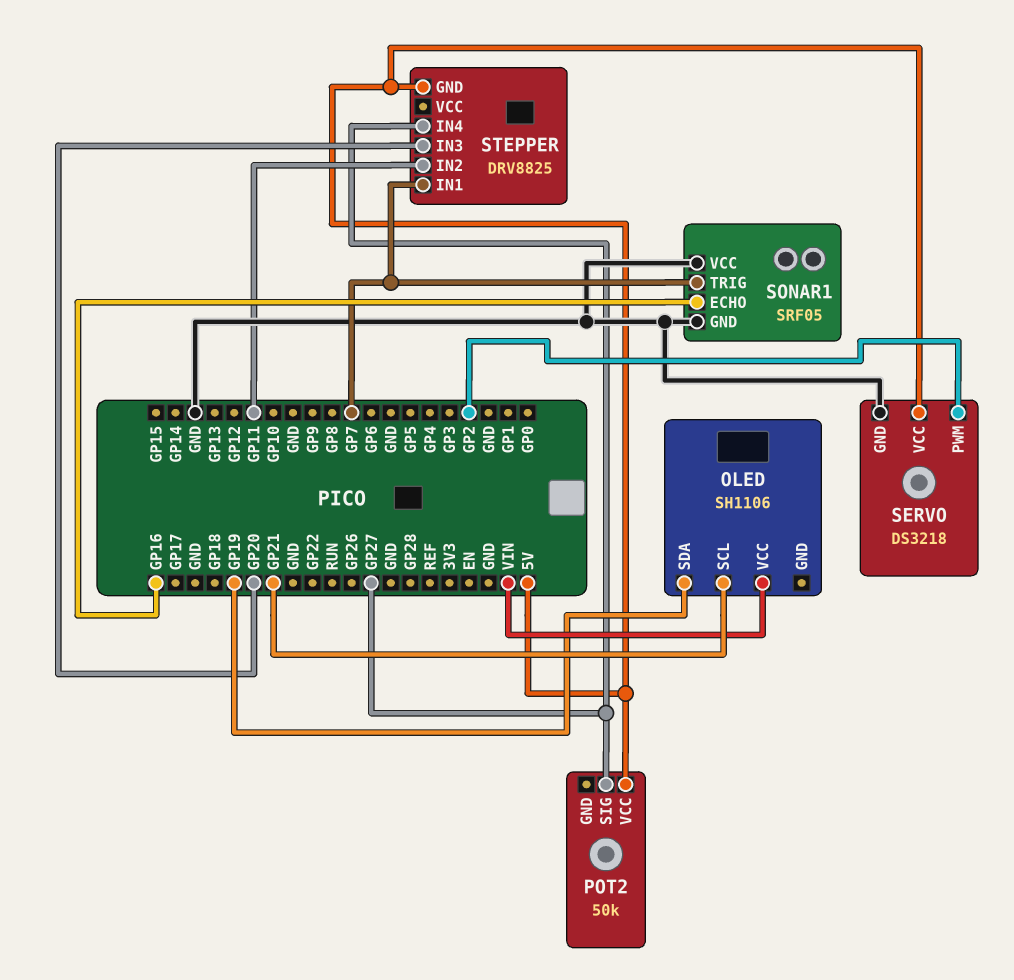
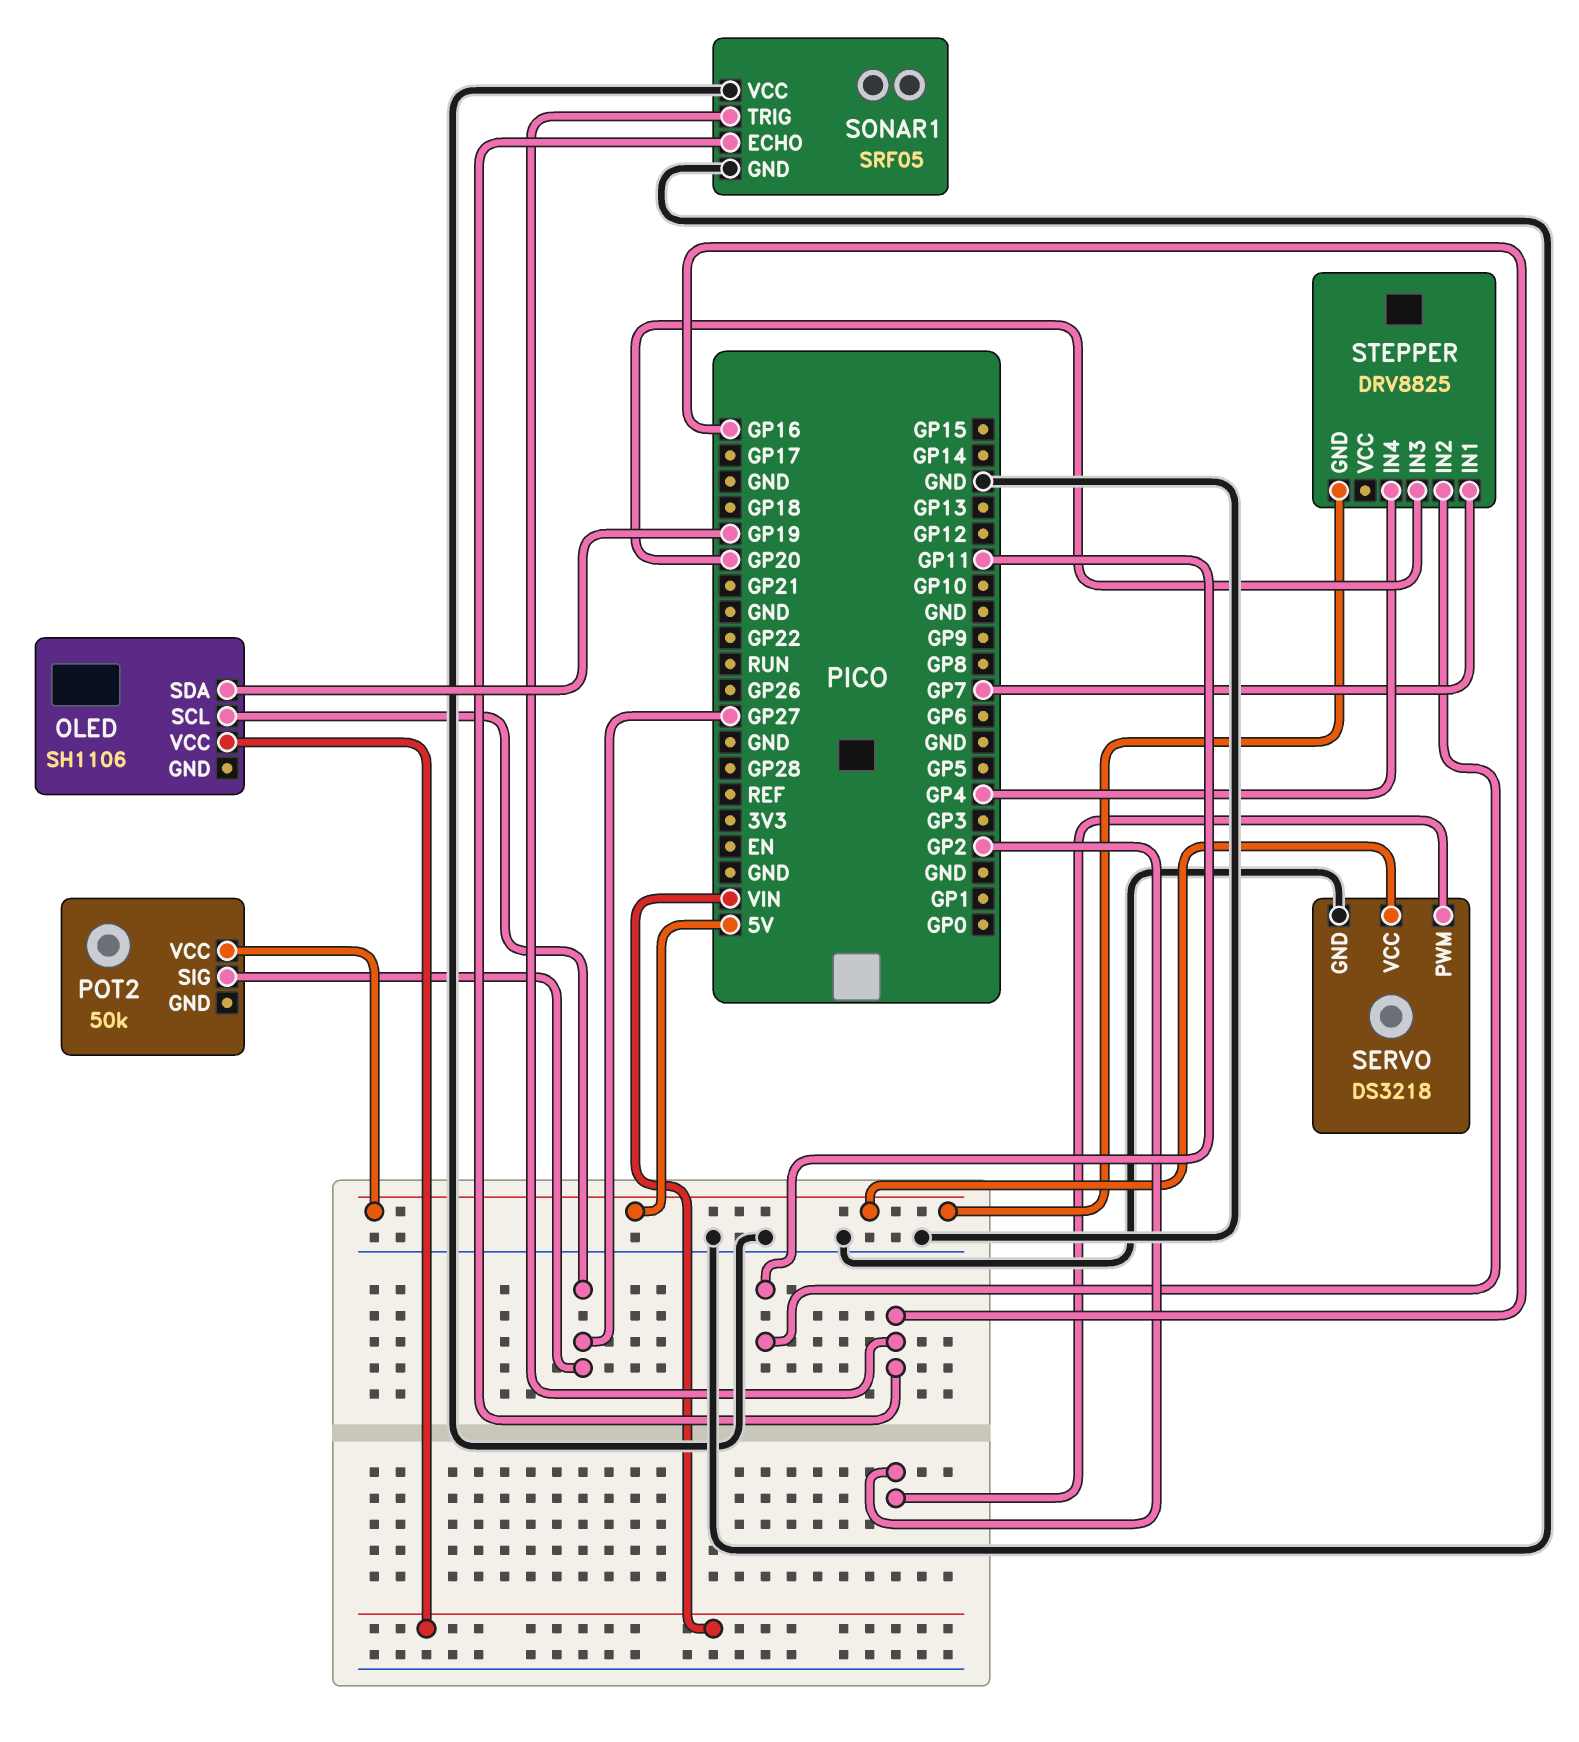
OLED pin SCL: GP21 -> GP27
SONAR1 pin TRIG: GP7 -> GP16
STEPPER pin IN4: GP27 -> GP4

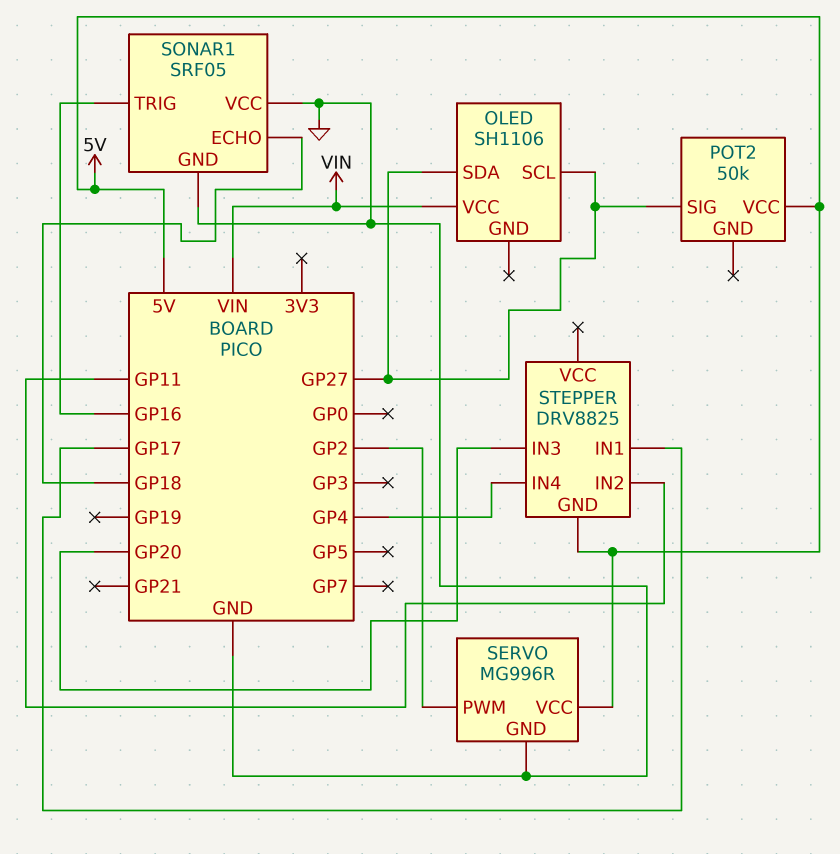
OLED pin SDA: GP19 -> GP27
SERVO: DS3218 -> MG996R
SONAR1 pin ECHO: GP16 -> GP18
STEPPER pin IN1: GP7 -> GP17

